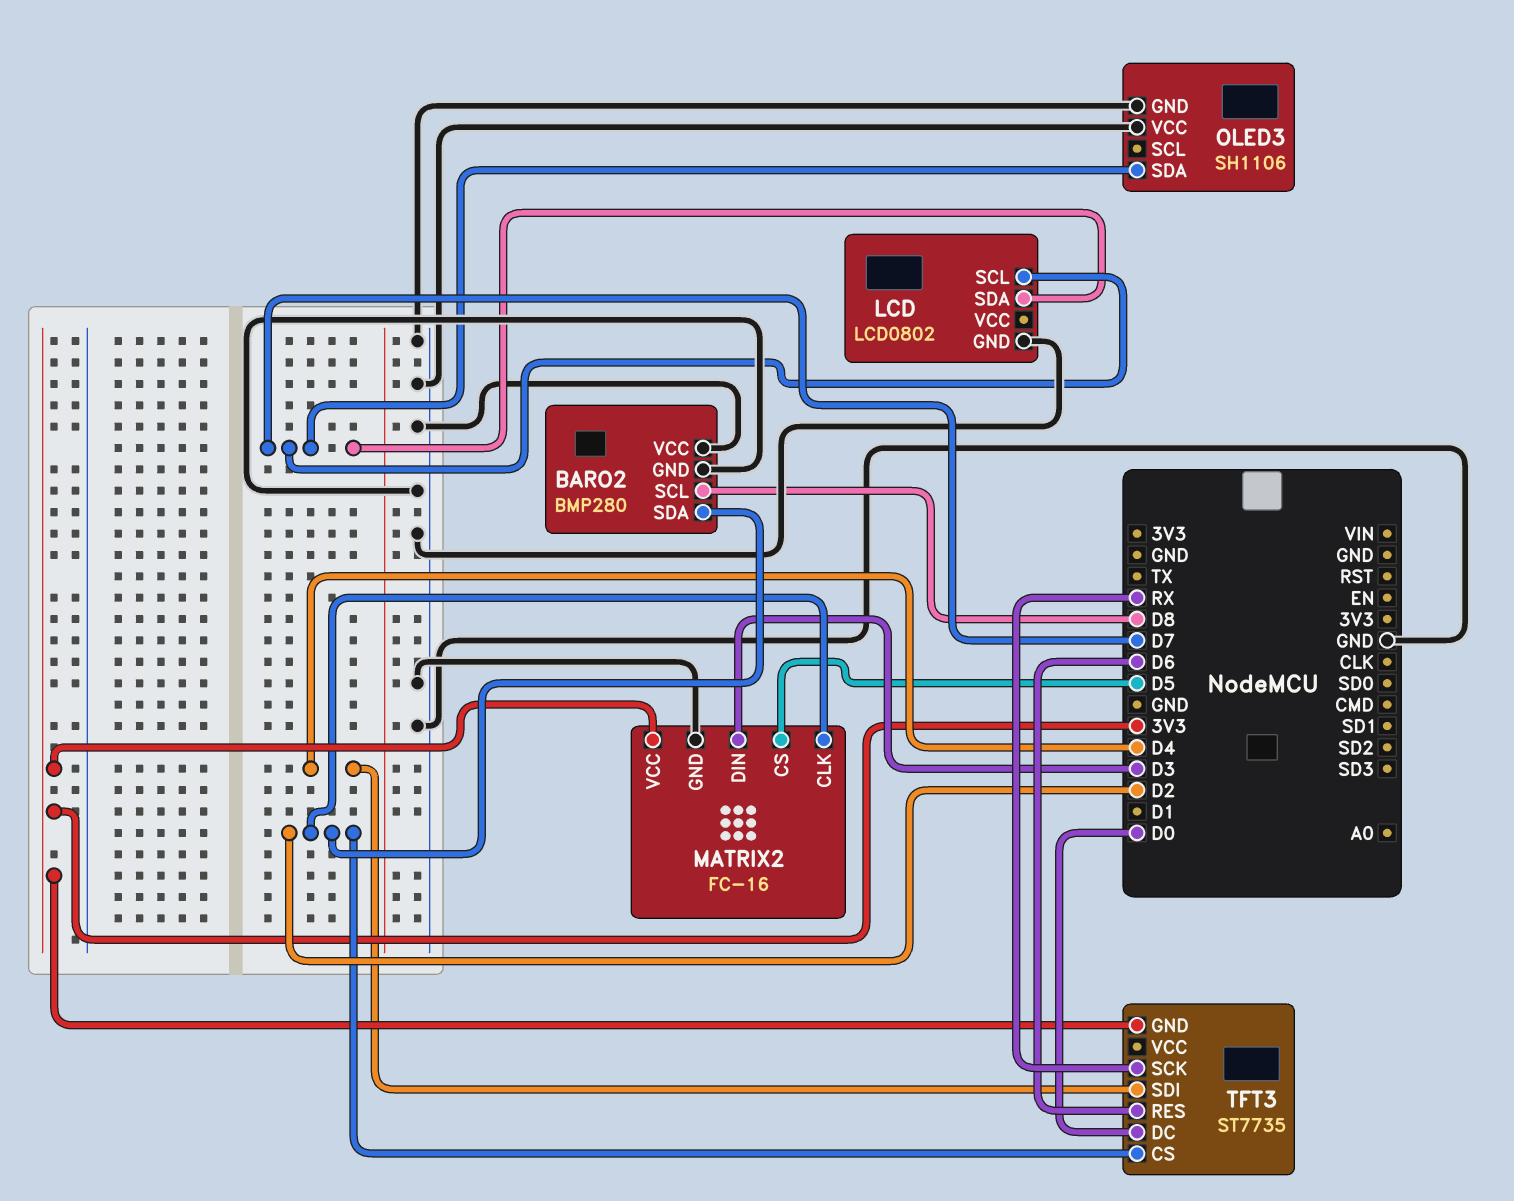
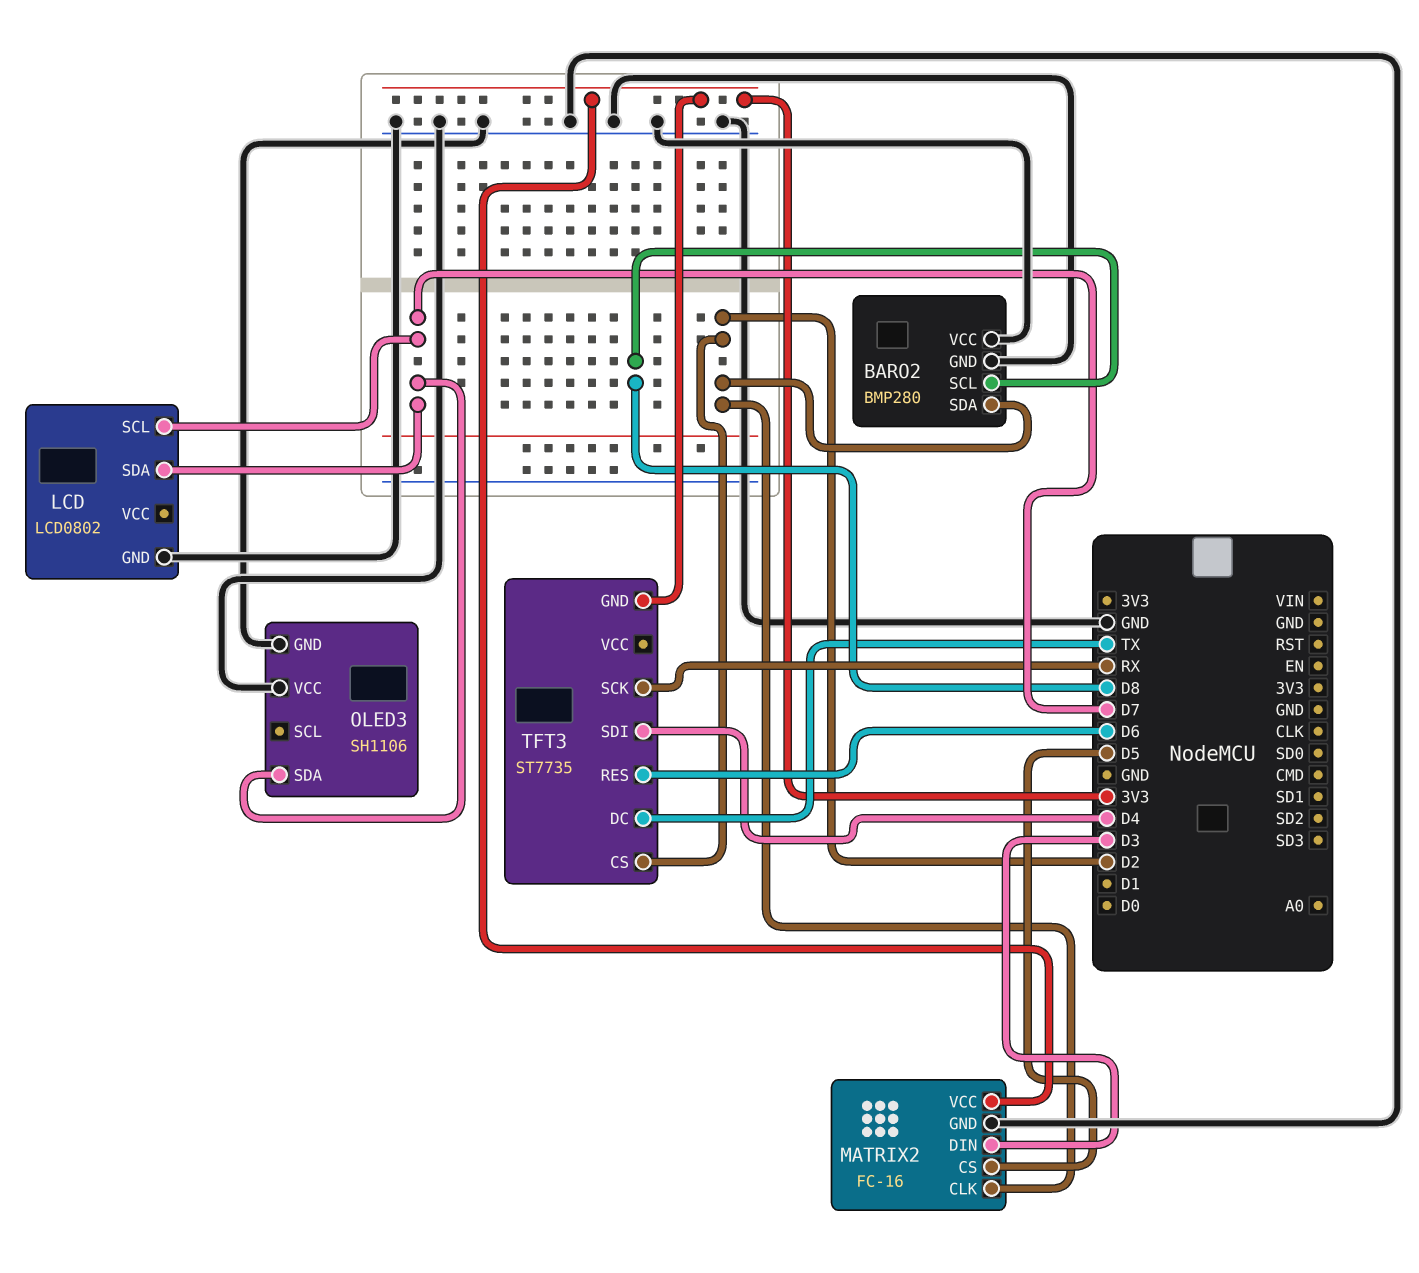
TFT3 pin DC: D0 -> TX

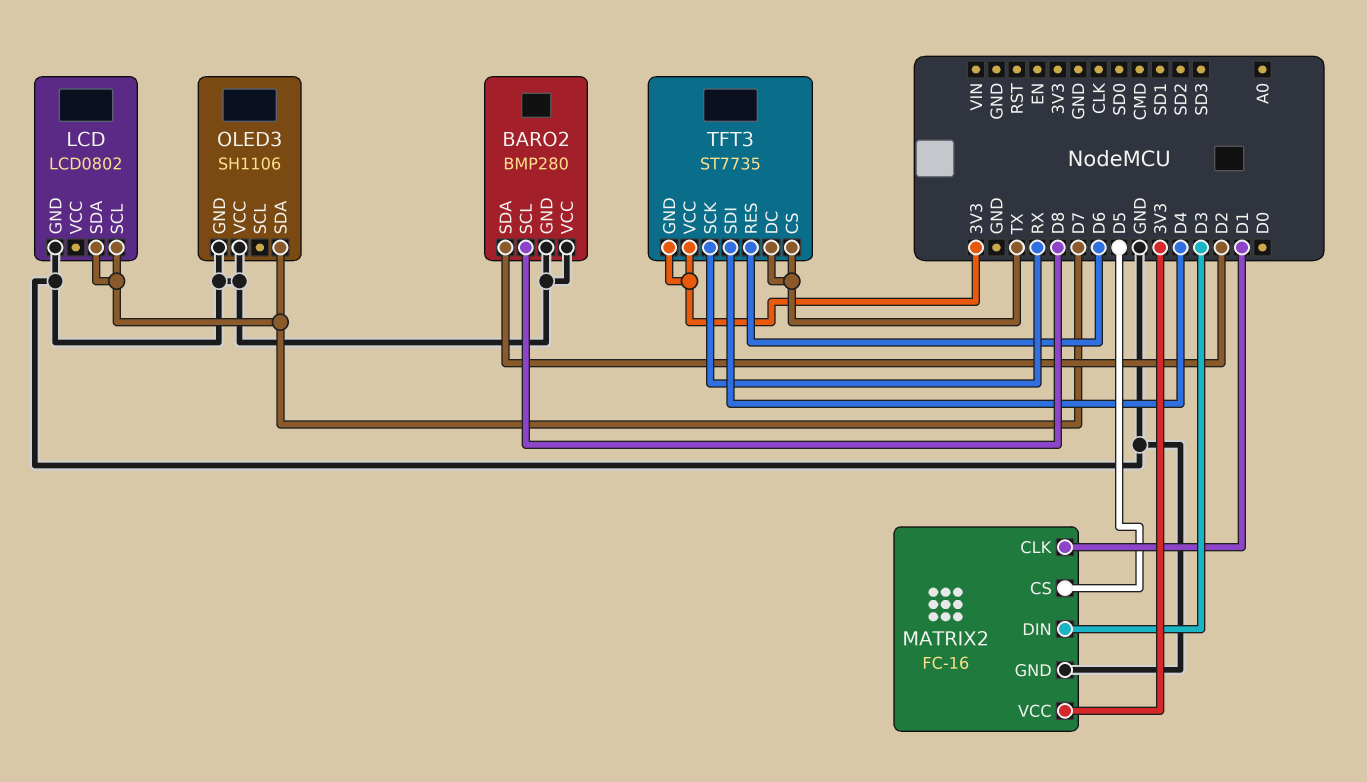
MATRIX2 pin CLK: D2 -> D1
TFT3 pin CS: D2 -> TX
TFT3 pin VCC: none -> 3V3

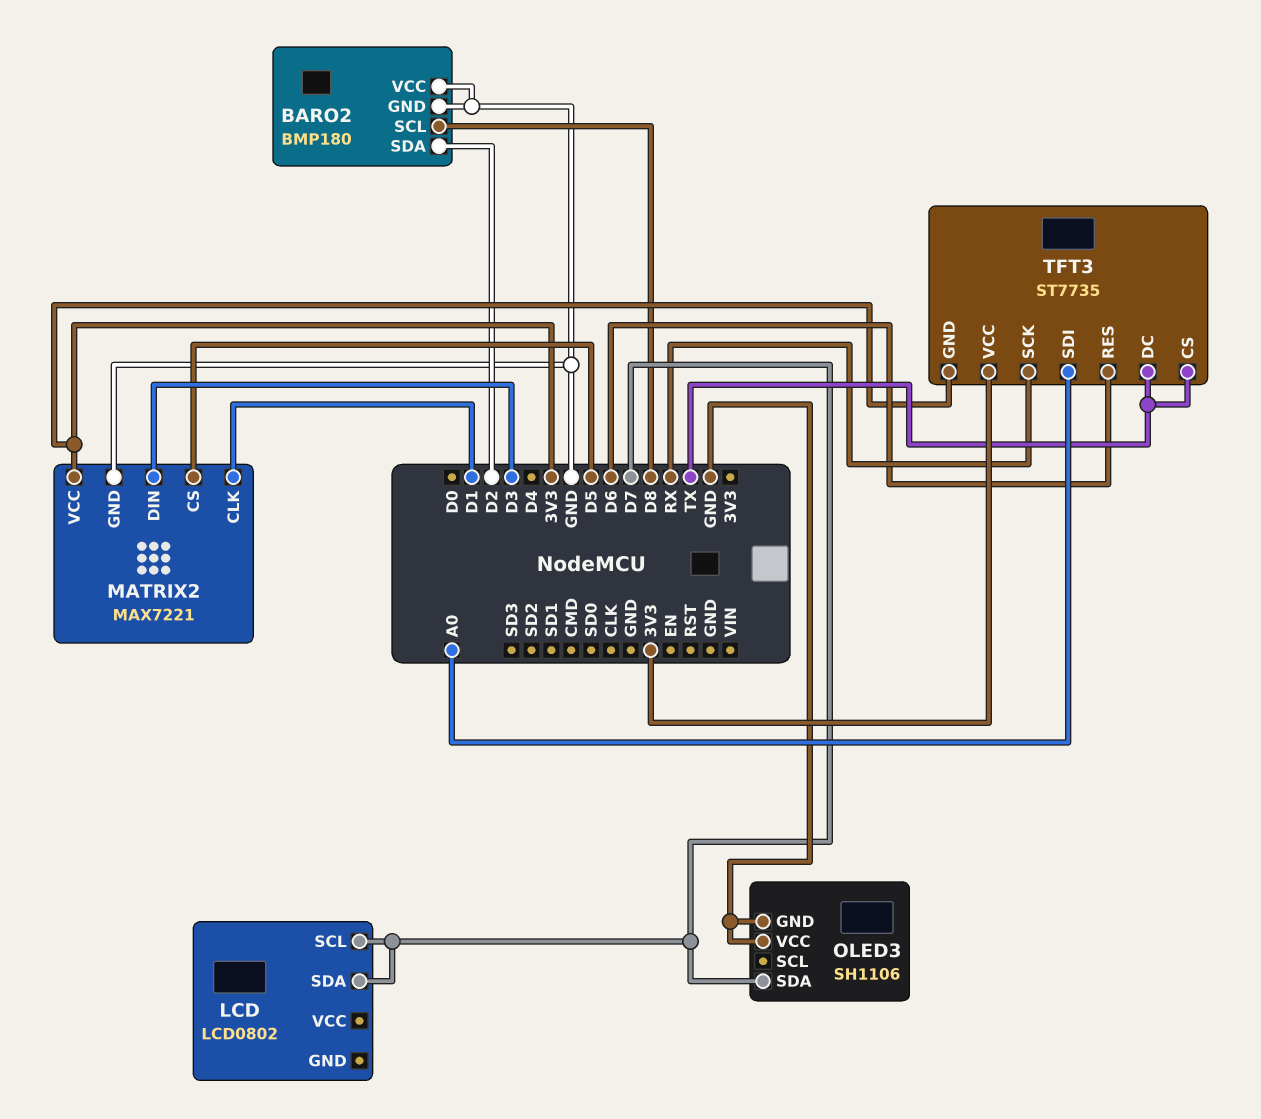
BARO2: BMP280 -> BMP180
LCD pin GND: GND -> none
MATRIX2: FC-16 -> MAX7221
TFT3 pin SDI: D4 -> A0

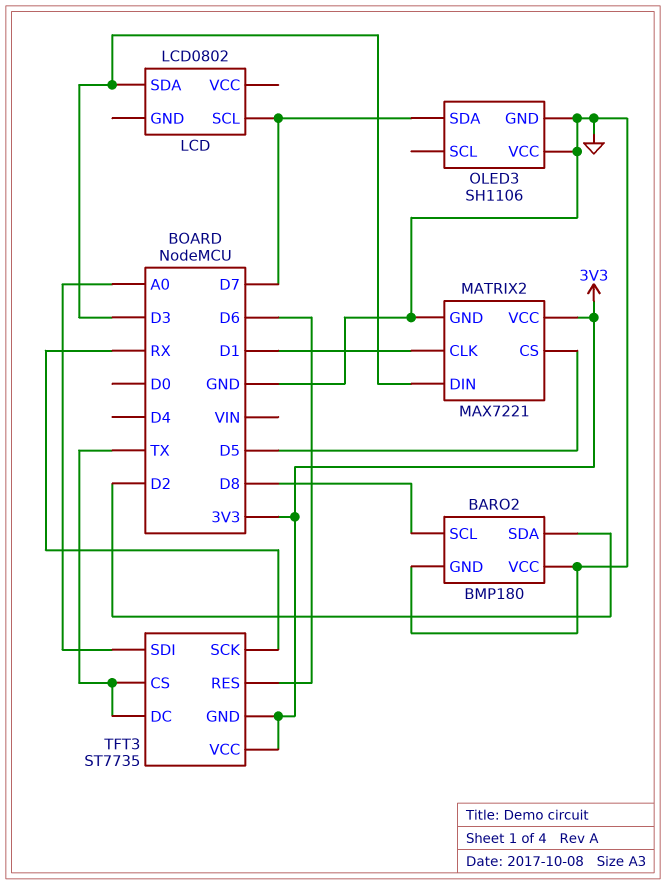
LCD pin SDA: D7 -> D3

